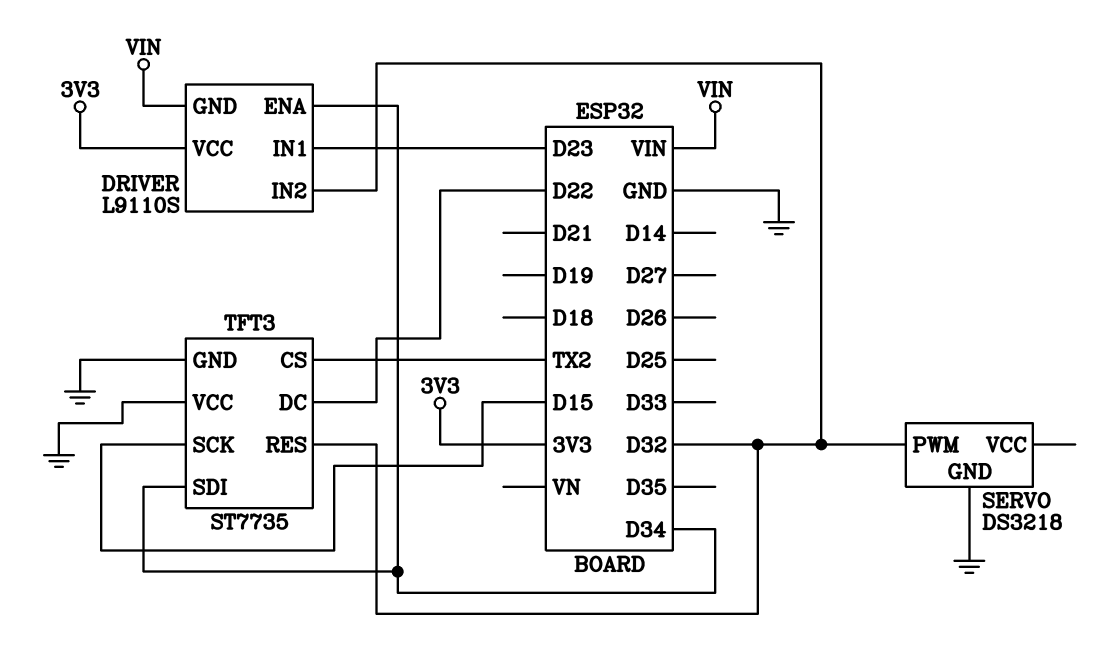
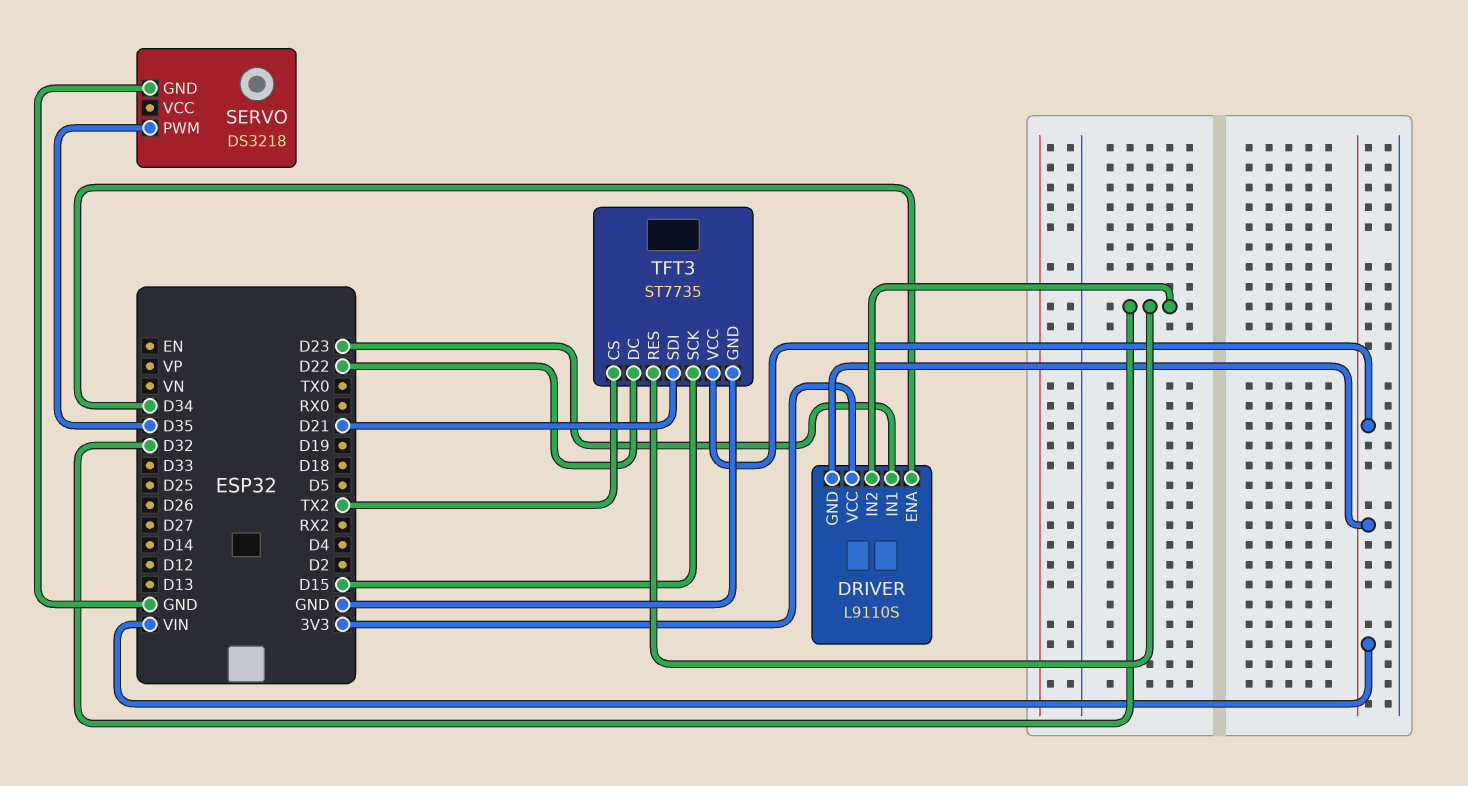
SERVO pin PWM: D32 -> D35
TFT3 pin SDI: D34 -> D21
TFT3 pin VCC: GND -> VIN

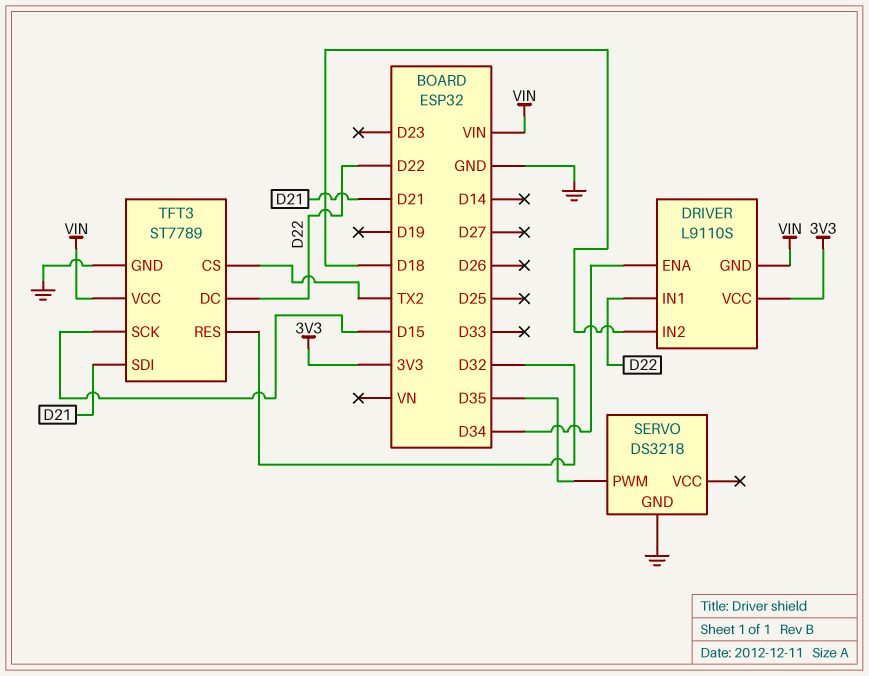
DRIVER pin IN1: D23 -> D22
DRIVER pin IN2: D32 -> D18
TFT3: ST7735 -> ST7789

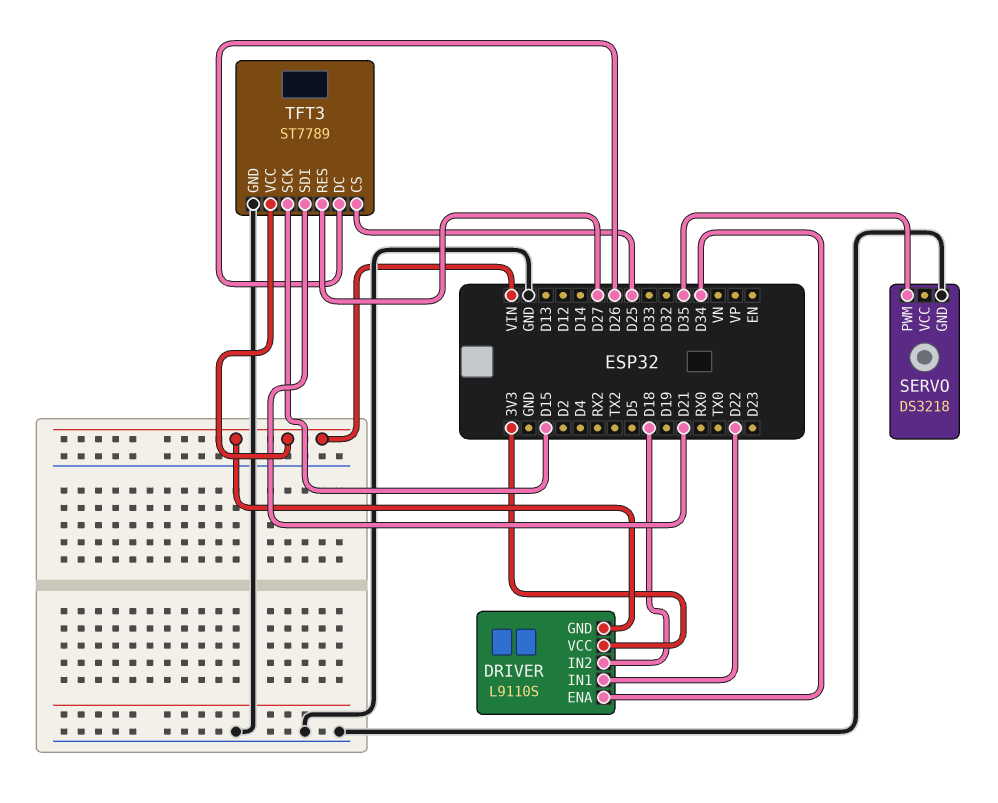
TFT3 pin CS: TX2 -> D25
TFT3 pin DC: D22 -> D26
TFT3 pin RES: D32 -> D27

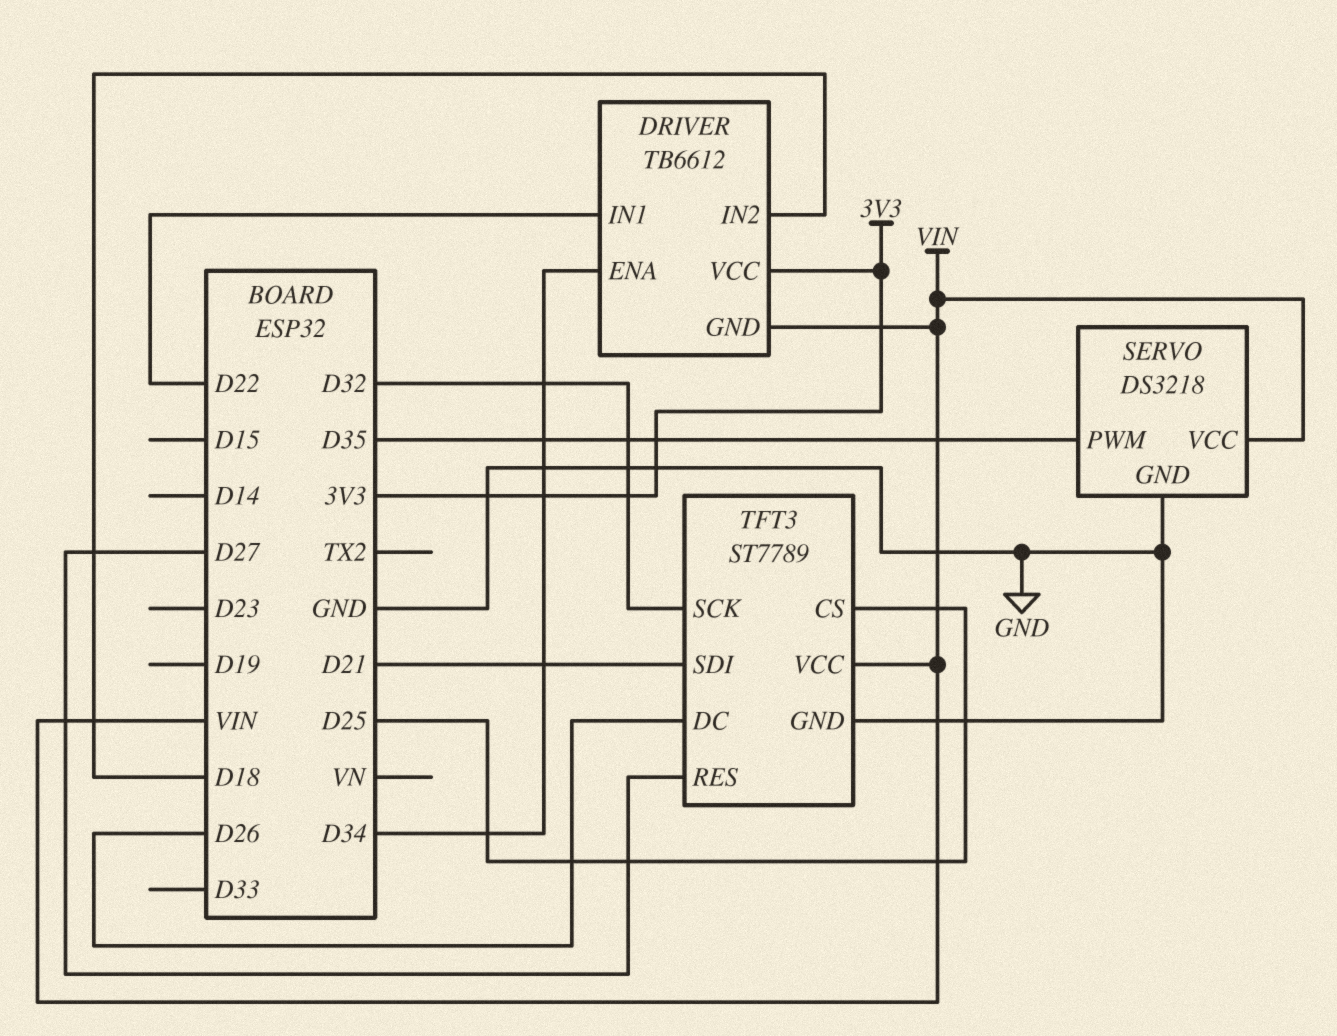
DRIVER: L9110S -> TB6612
SERVO pin VCC: none -> VIN
TFT3 pin SCK: D15 -> D32

